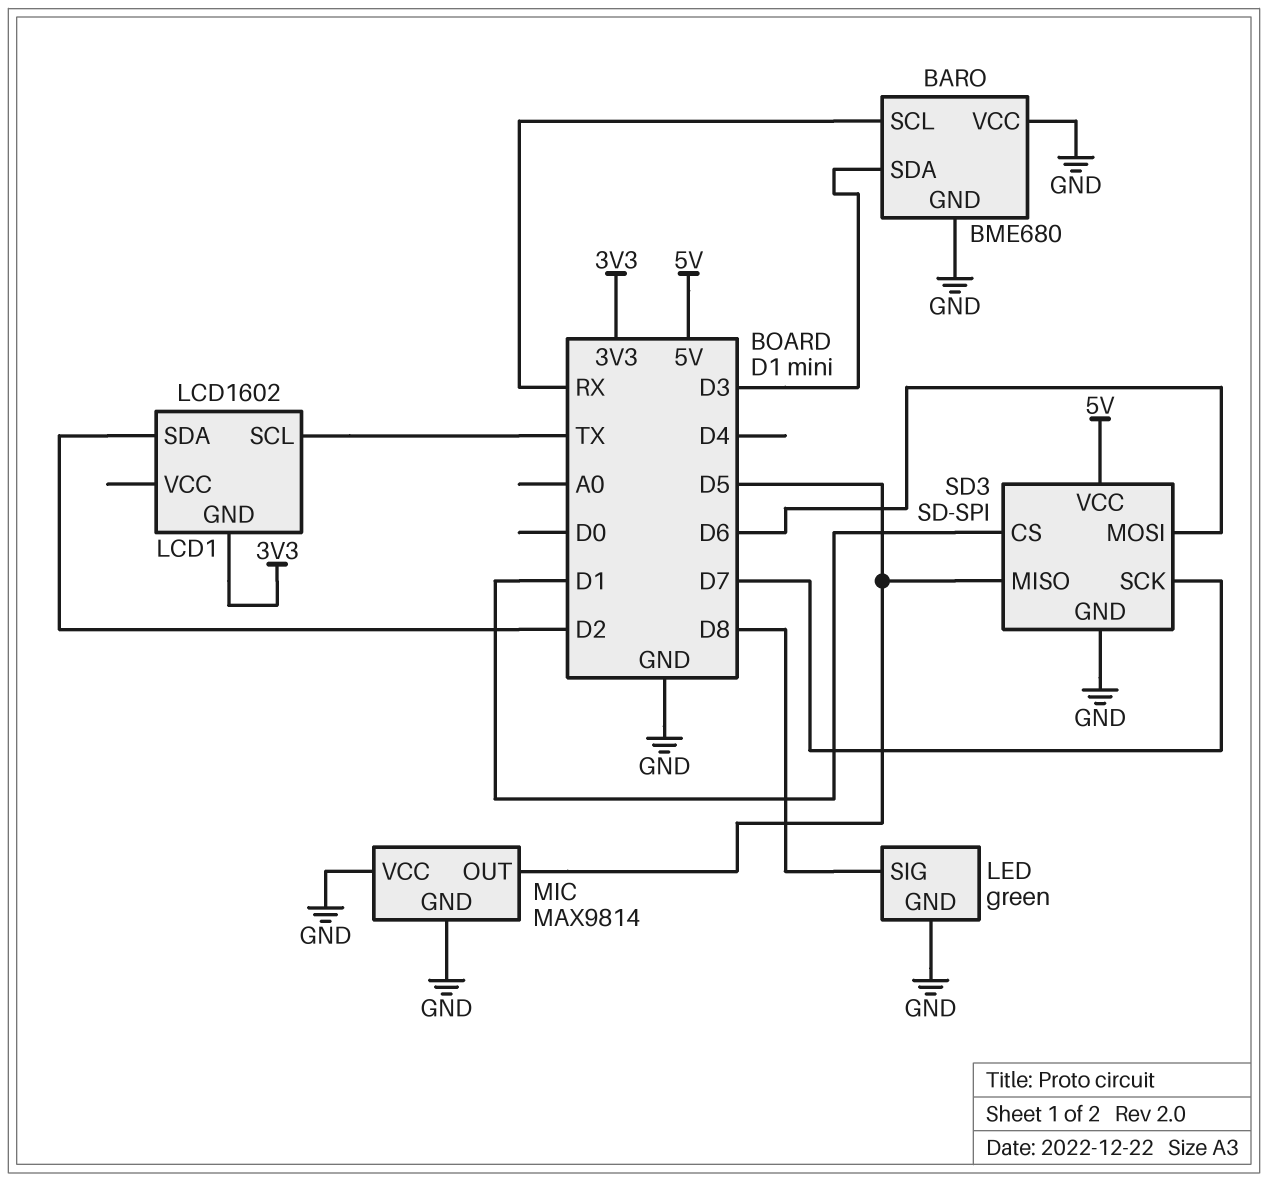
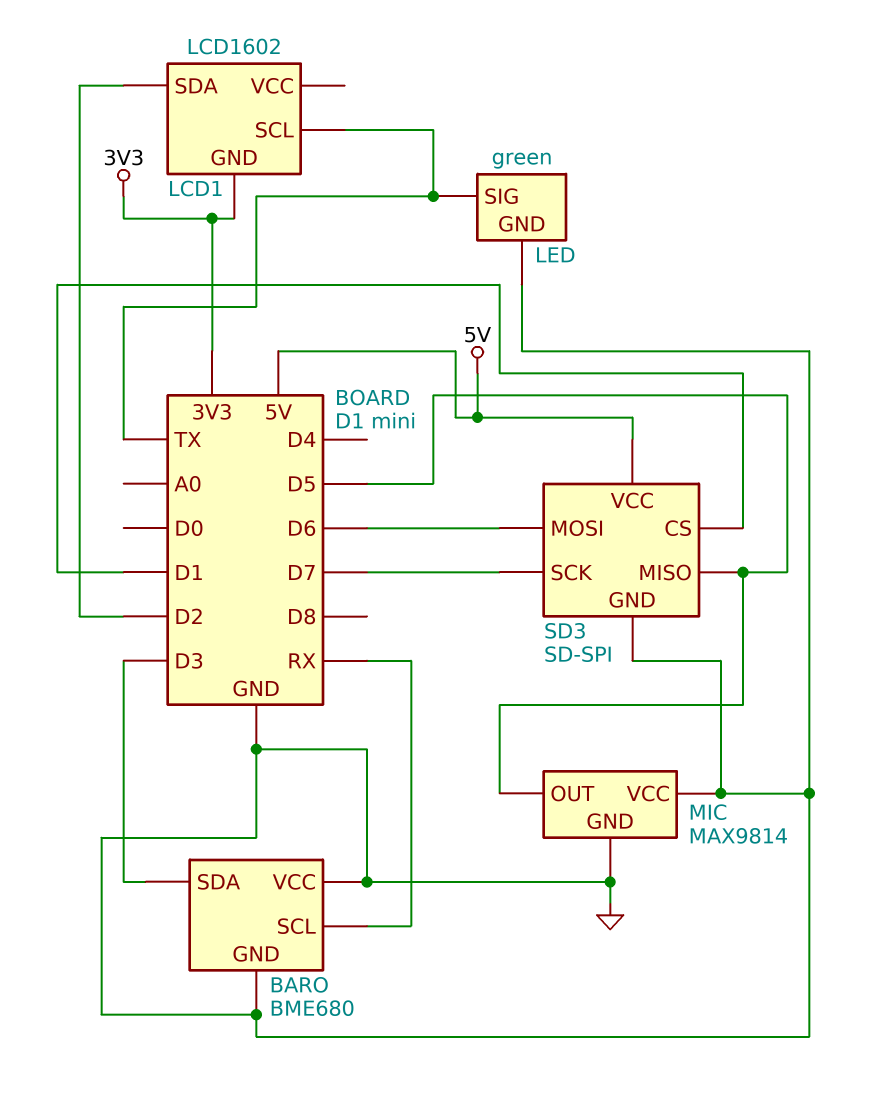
LED pin SIG: D8 -> TX

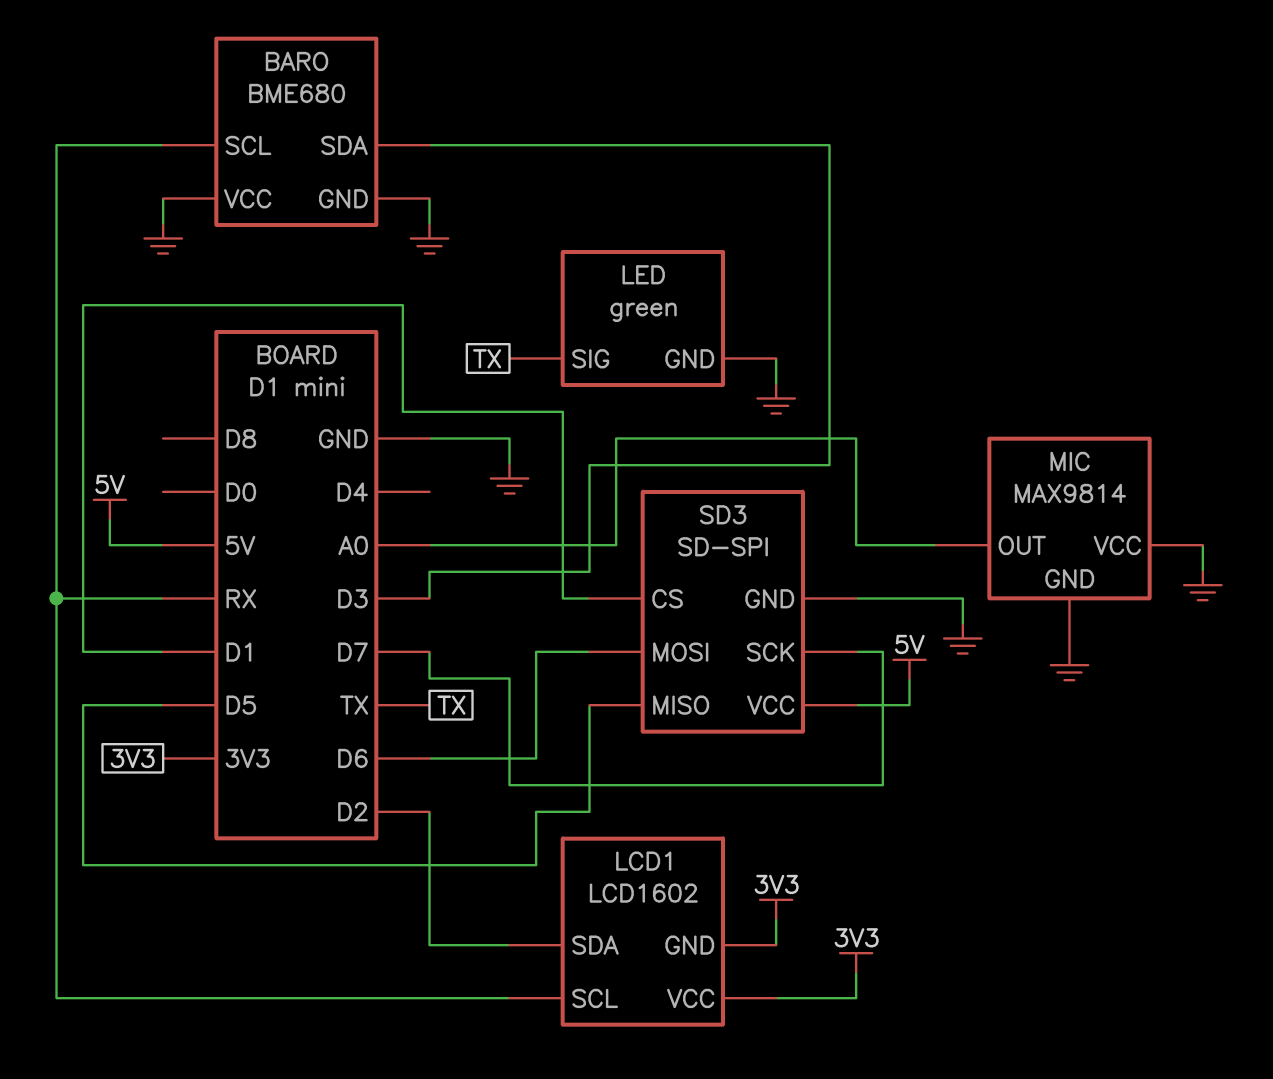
LCD1 pin SCL: TX -> RX
LCD1 pin VCC: none -> 3V3
MIC pin OUT: D5 -> A0

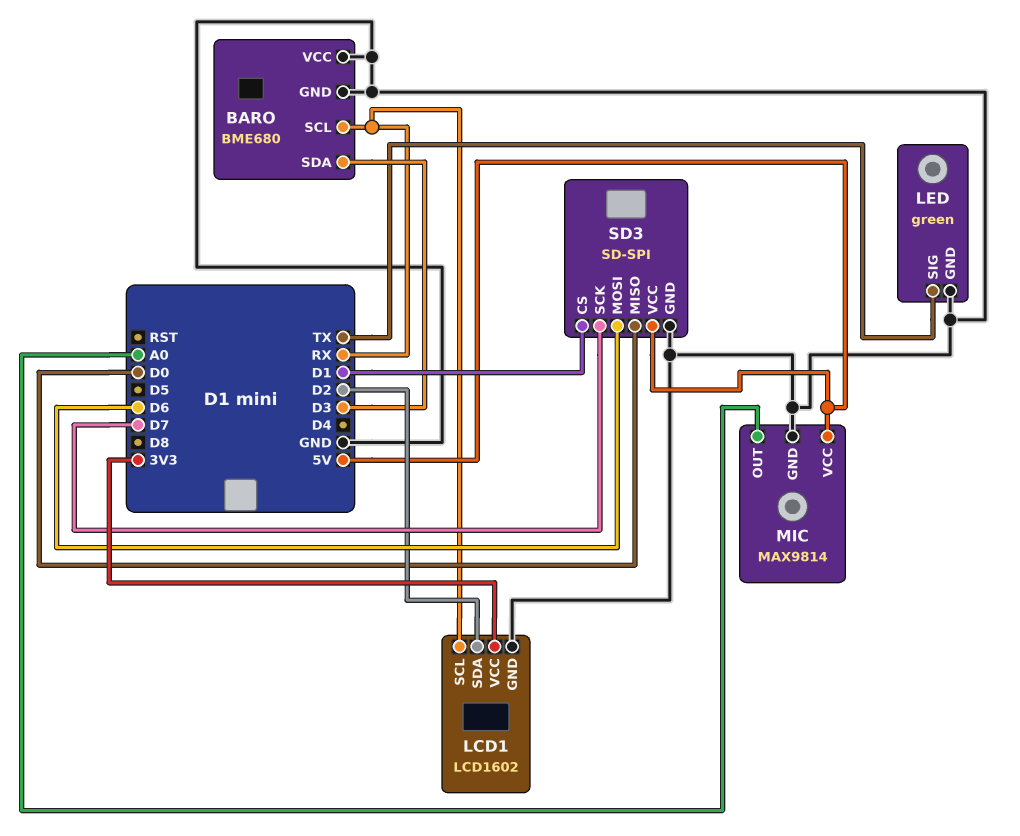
LCD1 pin GND: 3V3 -> GND
MIC pin VCC: GND -> 5V
SD3 pin MISO: D5 -> D0

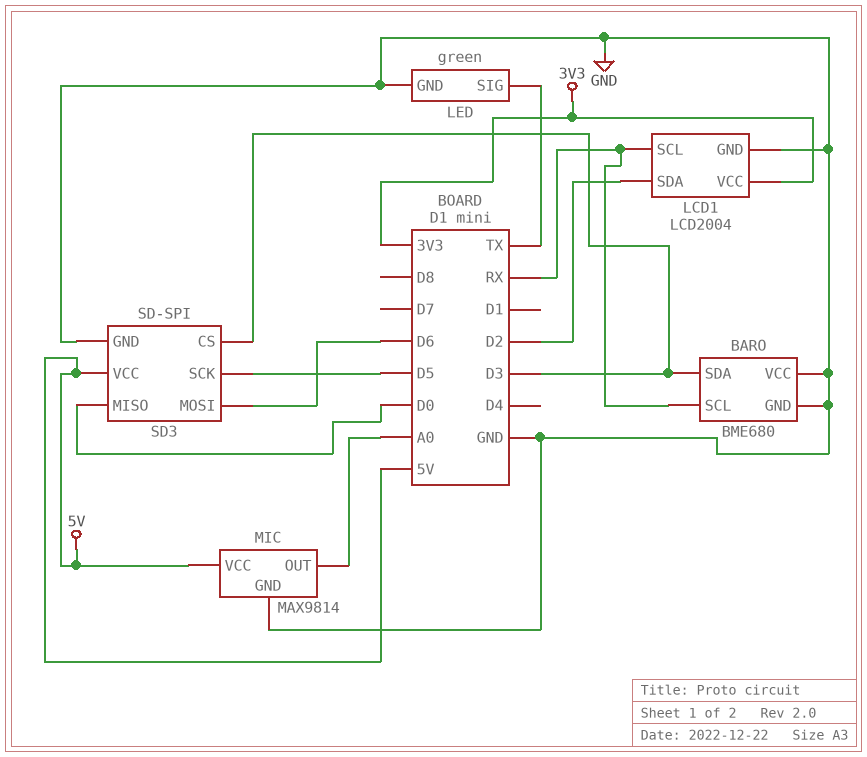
LCD1: LCD1602 -> LCD2004
SD3 pin CS: D1 -> D3
SD3 pin SCK: D7 -> D5

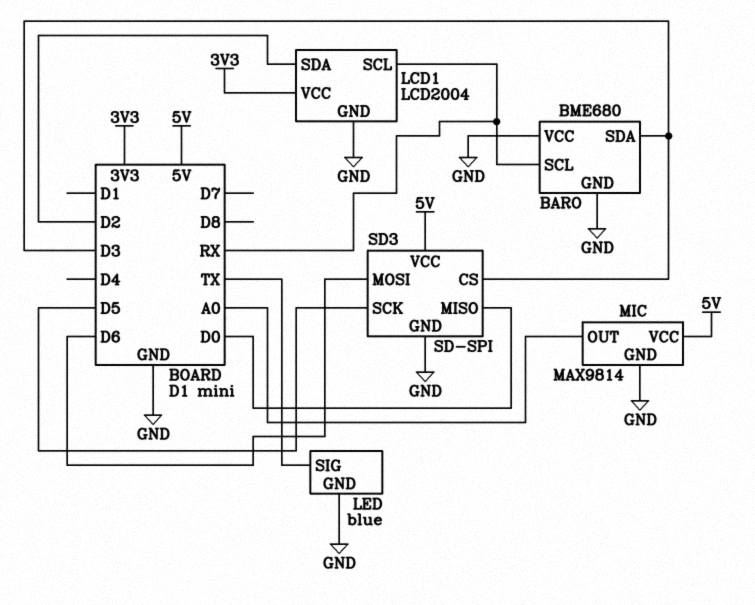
LED: green -> blue

